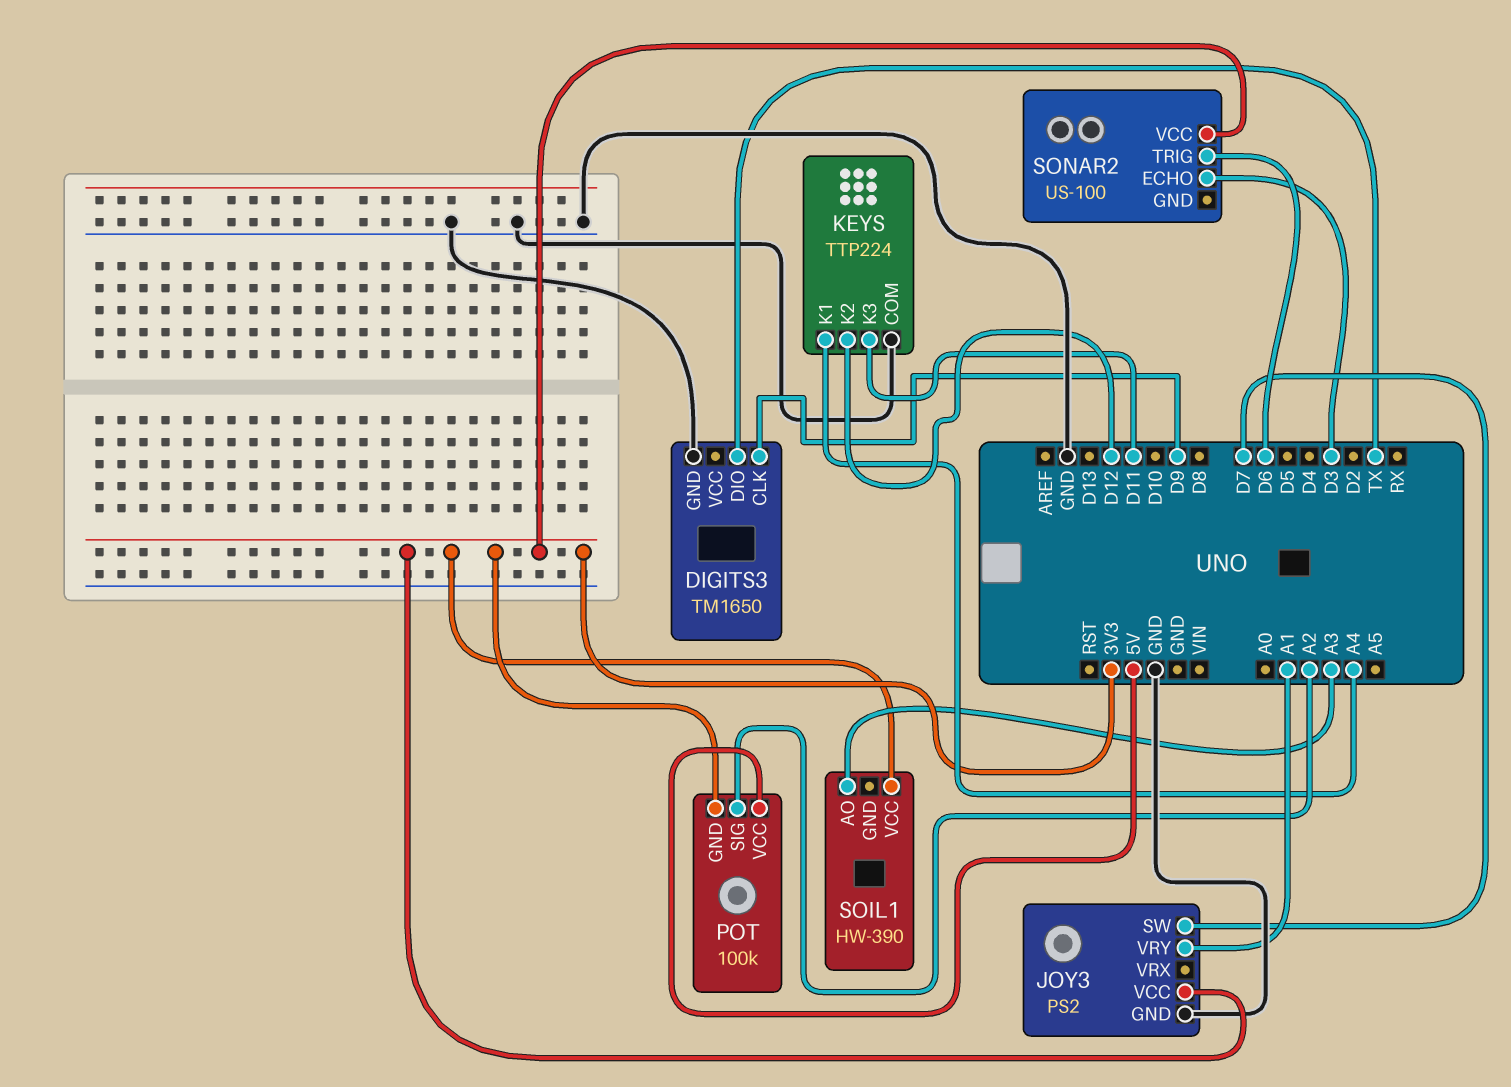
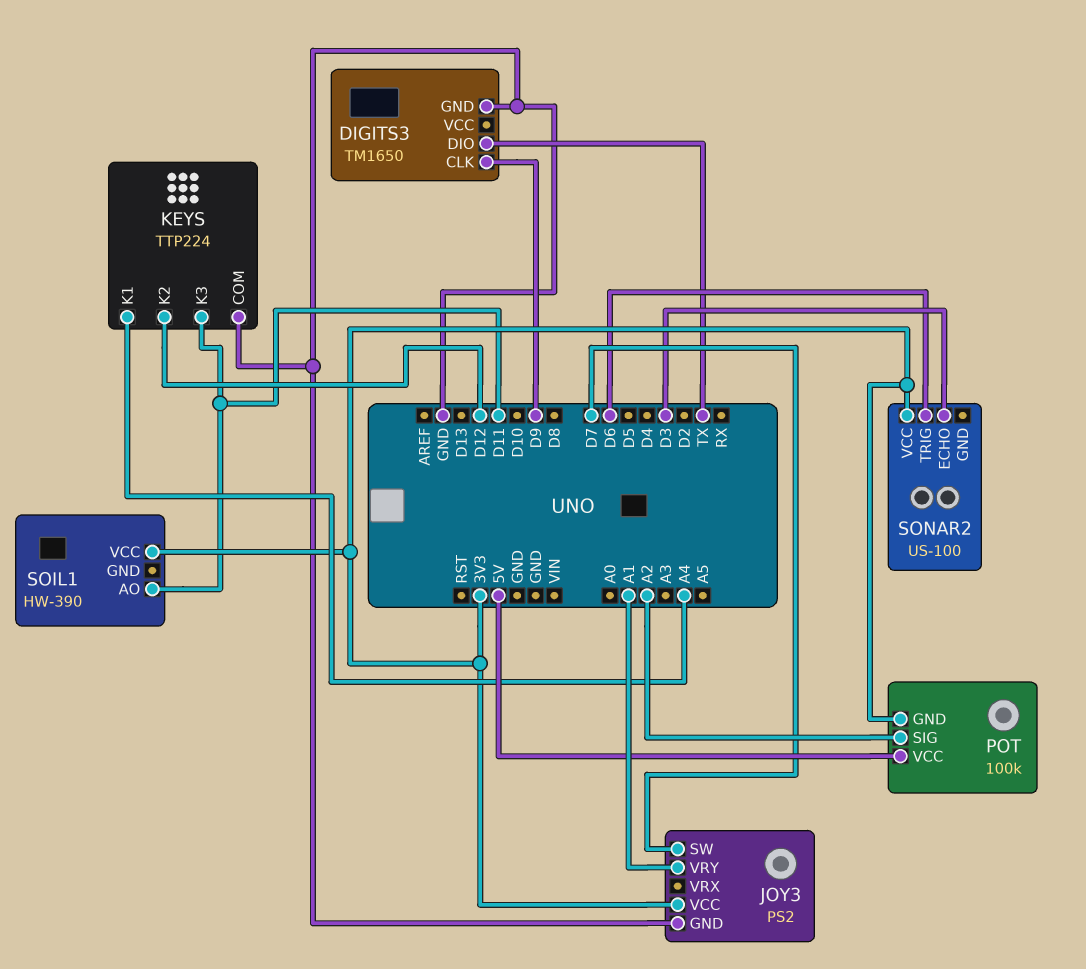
SOIL1 pin AO: A3 -> D11

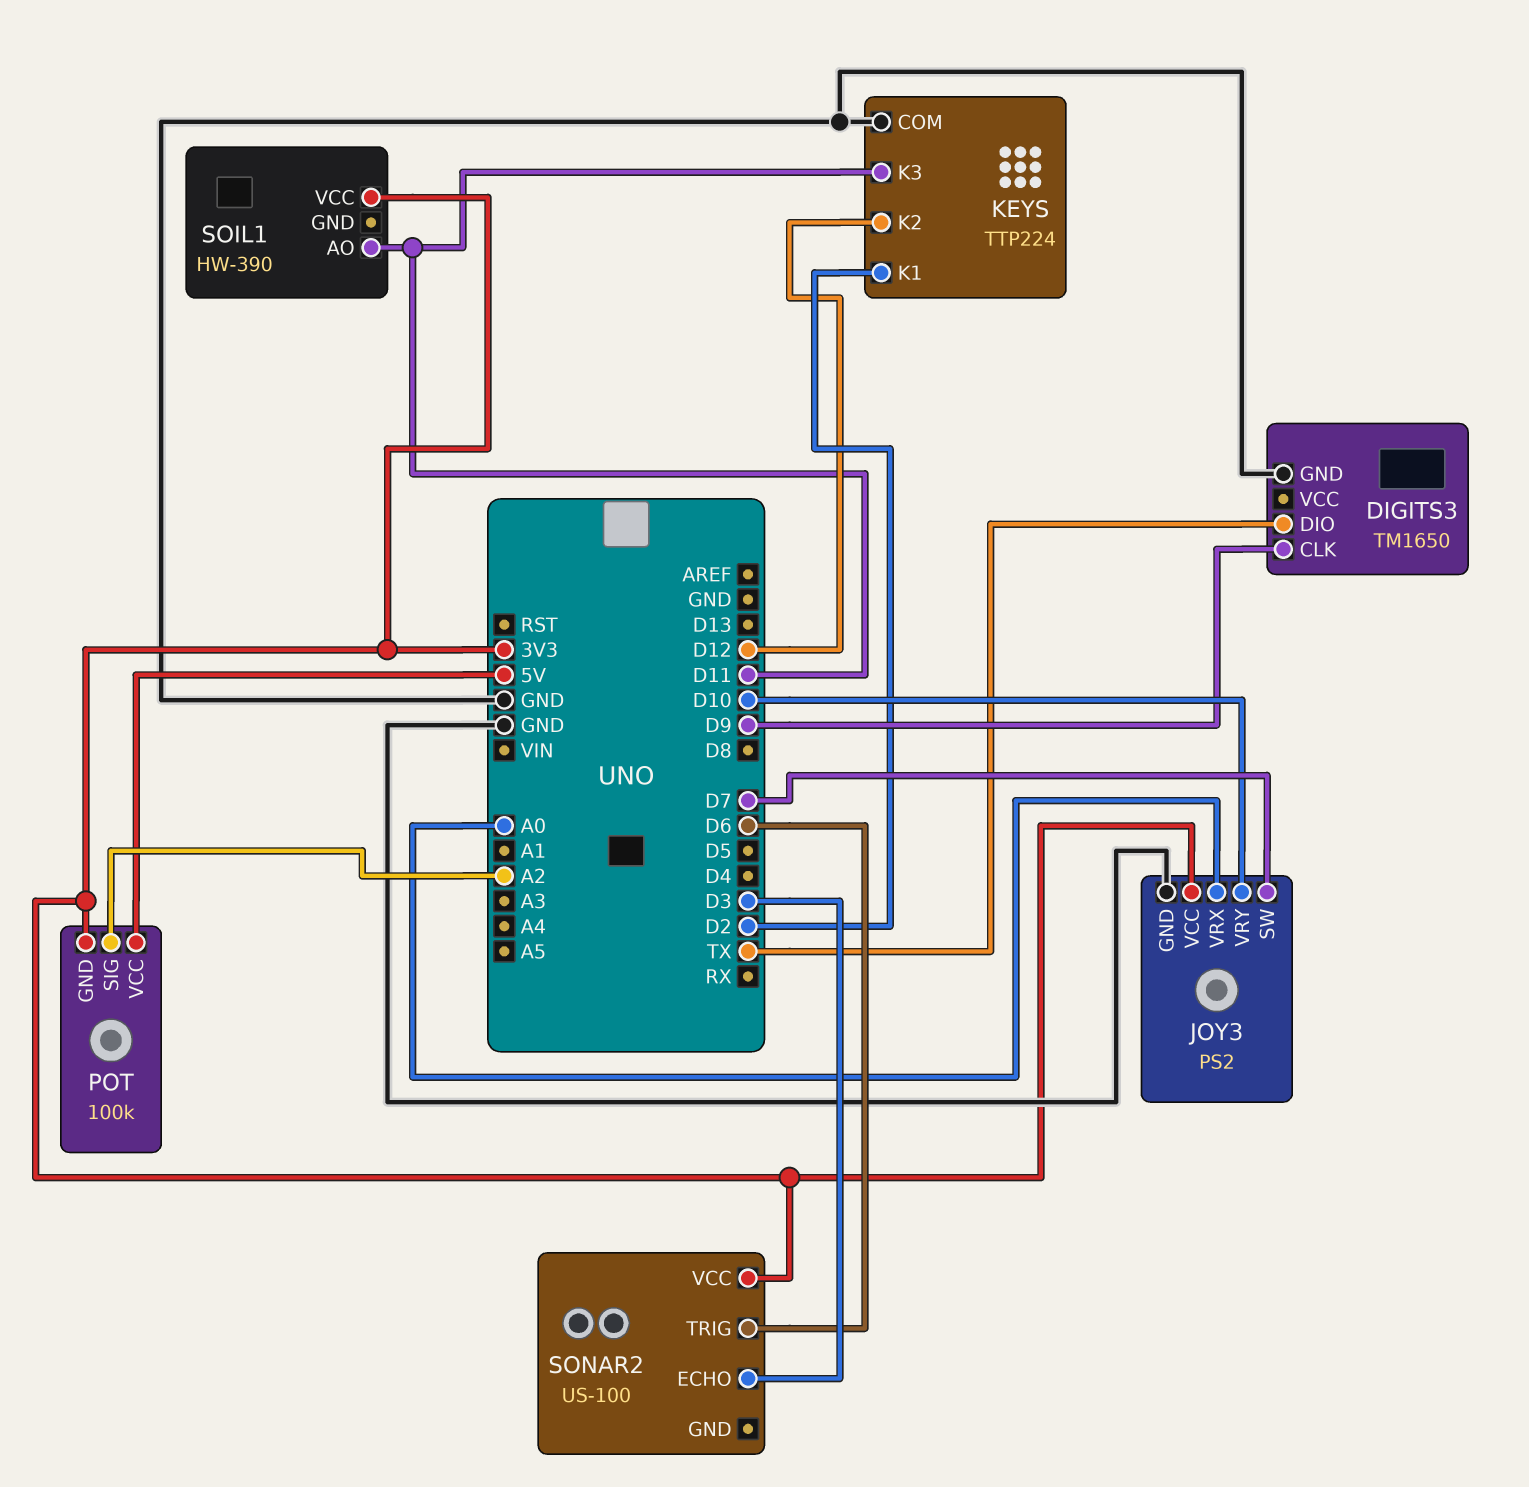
JOY3 pin VRX: none -> A0
JOY3 pin VRY: A1 -> D10
KEYS pin K1: A4 -> D2

